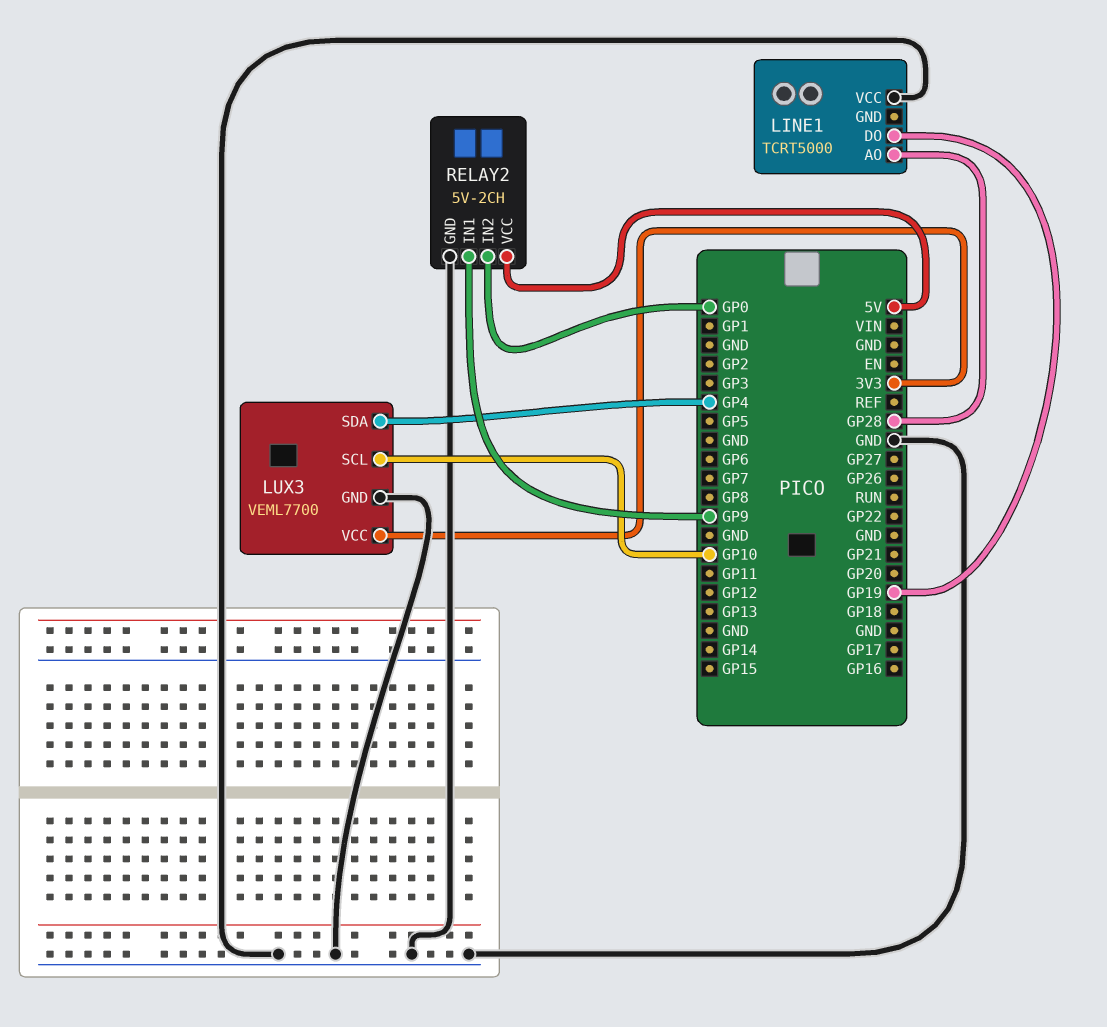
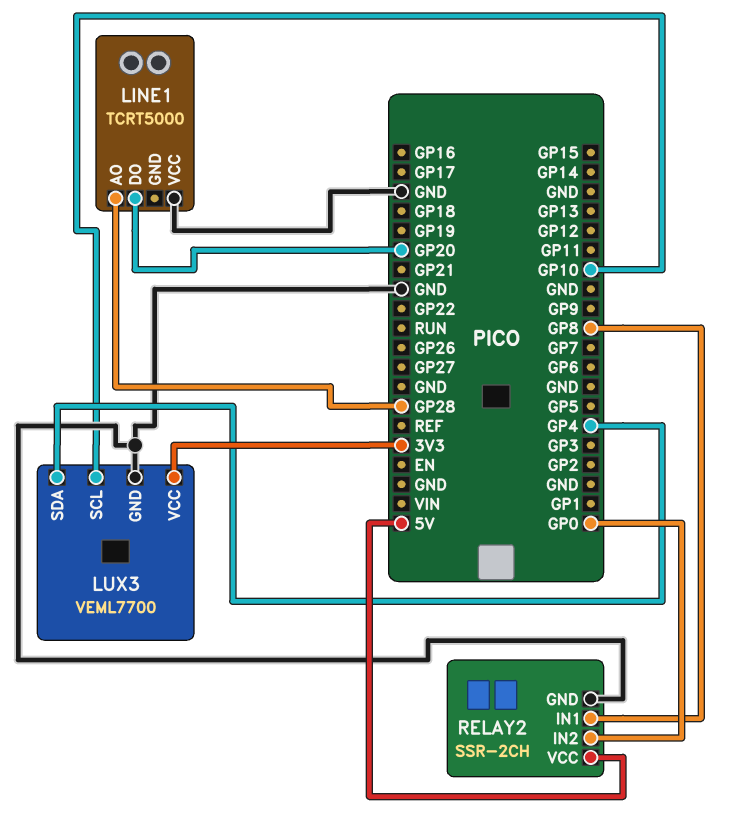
LINE1 pin DO: GP19 -> GP20
RELAY2: 5V-2CH -> SSR-2CH
RELAY2 pin IN1: GP9 -> GP8

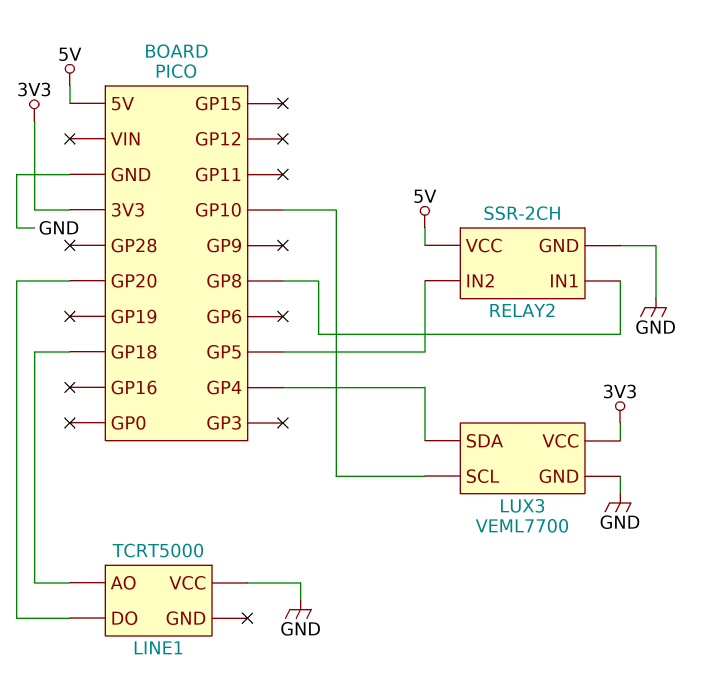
LINE1 pin AO: GP28 -> GP18
RELAY2 pin IN2: GP0 -> GP5

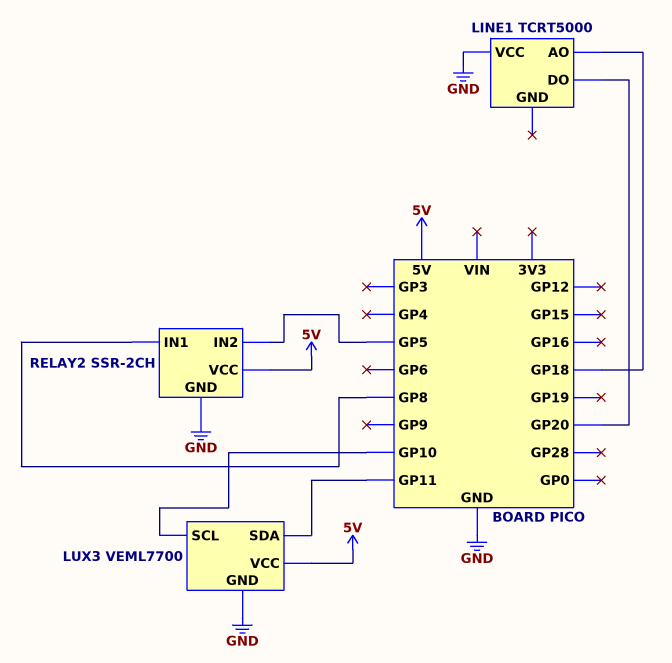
LUX3 pin SDA: GP4 -> GP11
LUX3 pin VCC: 3V3 -> 5V

